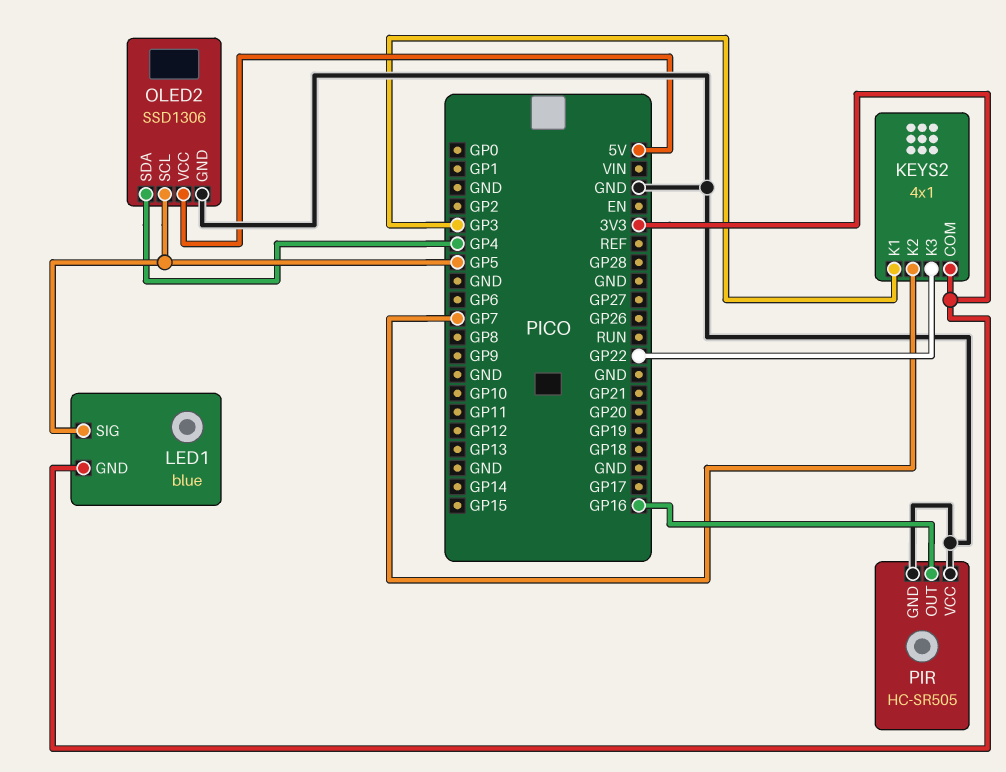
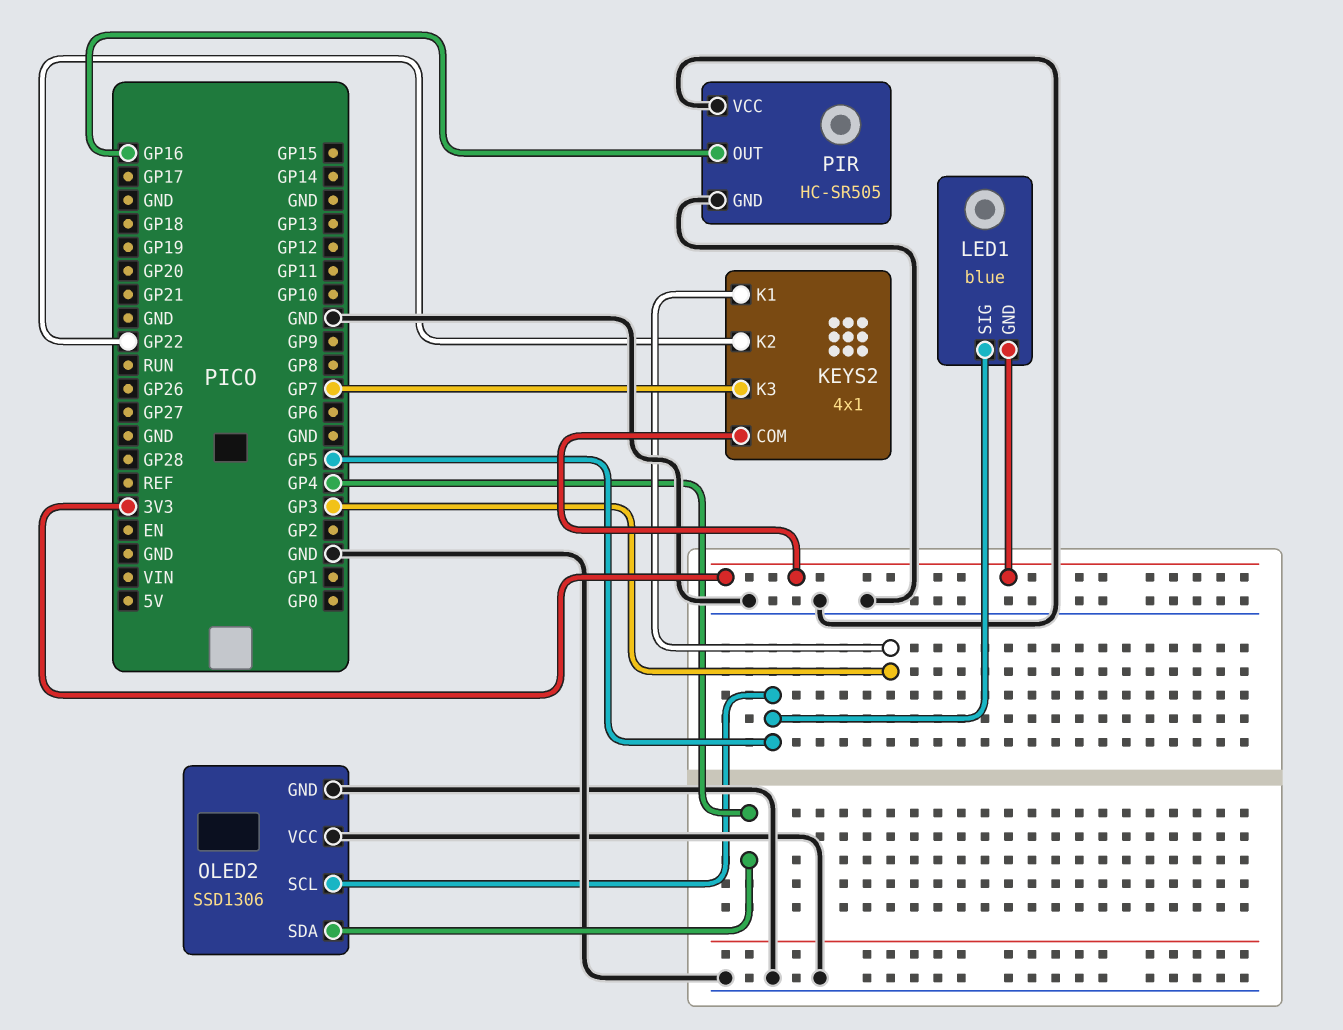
KEYS2 pin K2: GP7 -> GP22
KEYS2 pin K3: GP22 -> GP7
OLED2 pin VCC: 5V -> GND

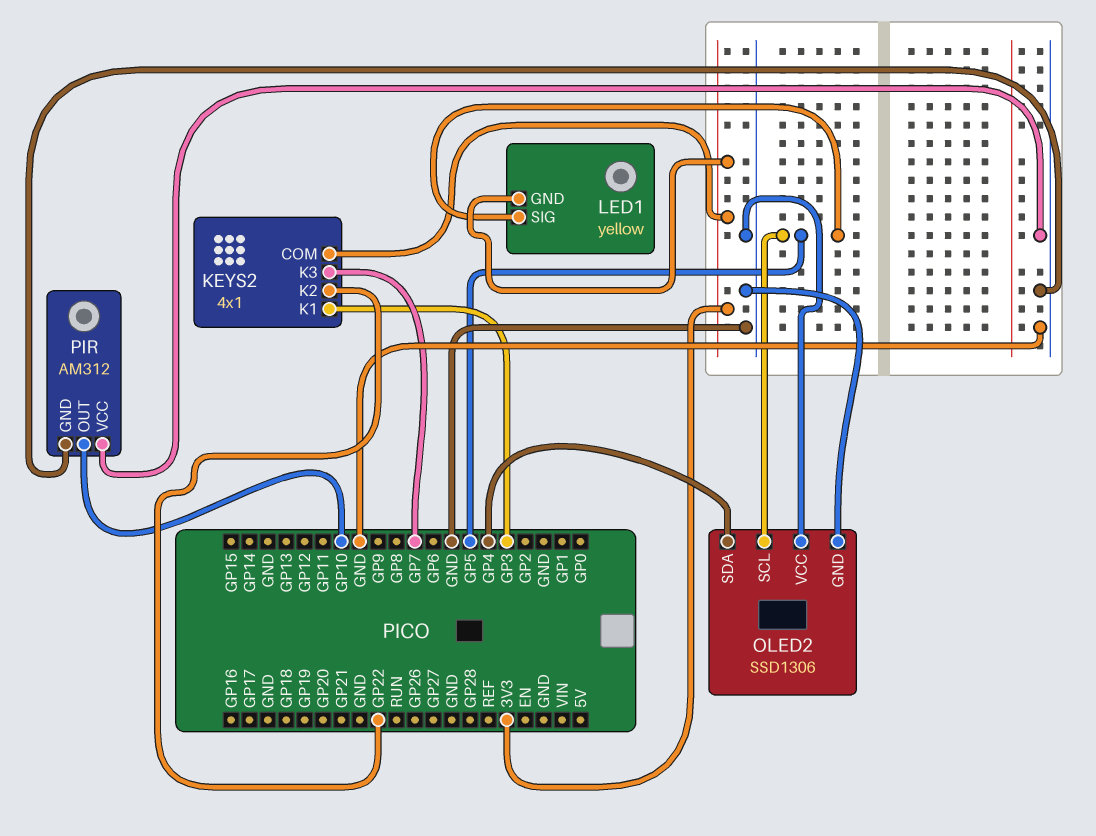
LED1: blue -> yellow
PIR: HC-SR505 -> AM312
PIR pin OUT: GP16 -> GP10

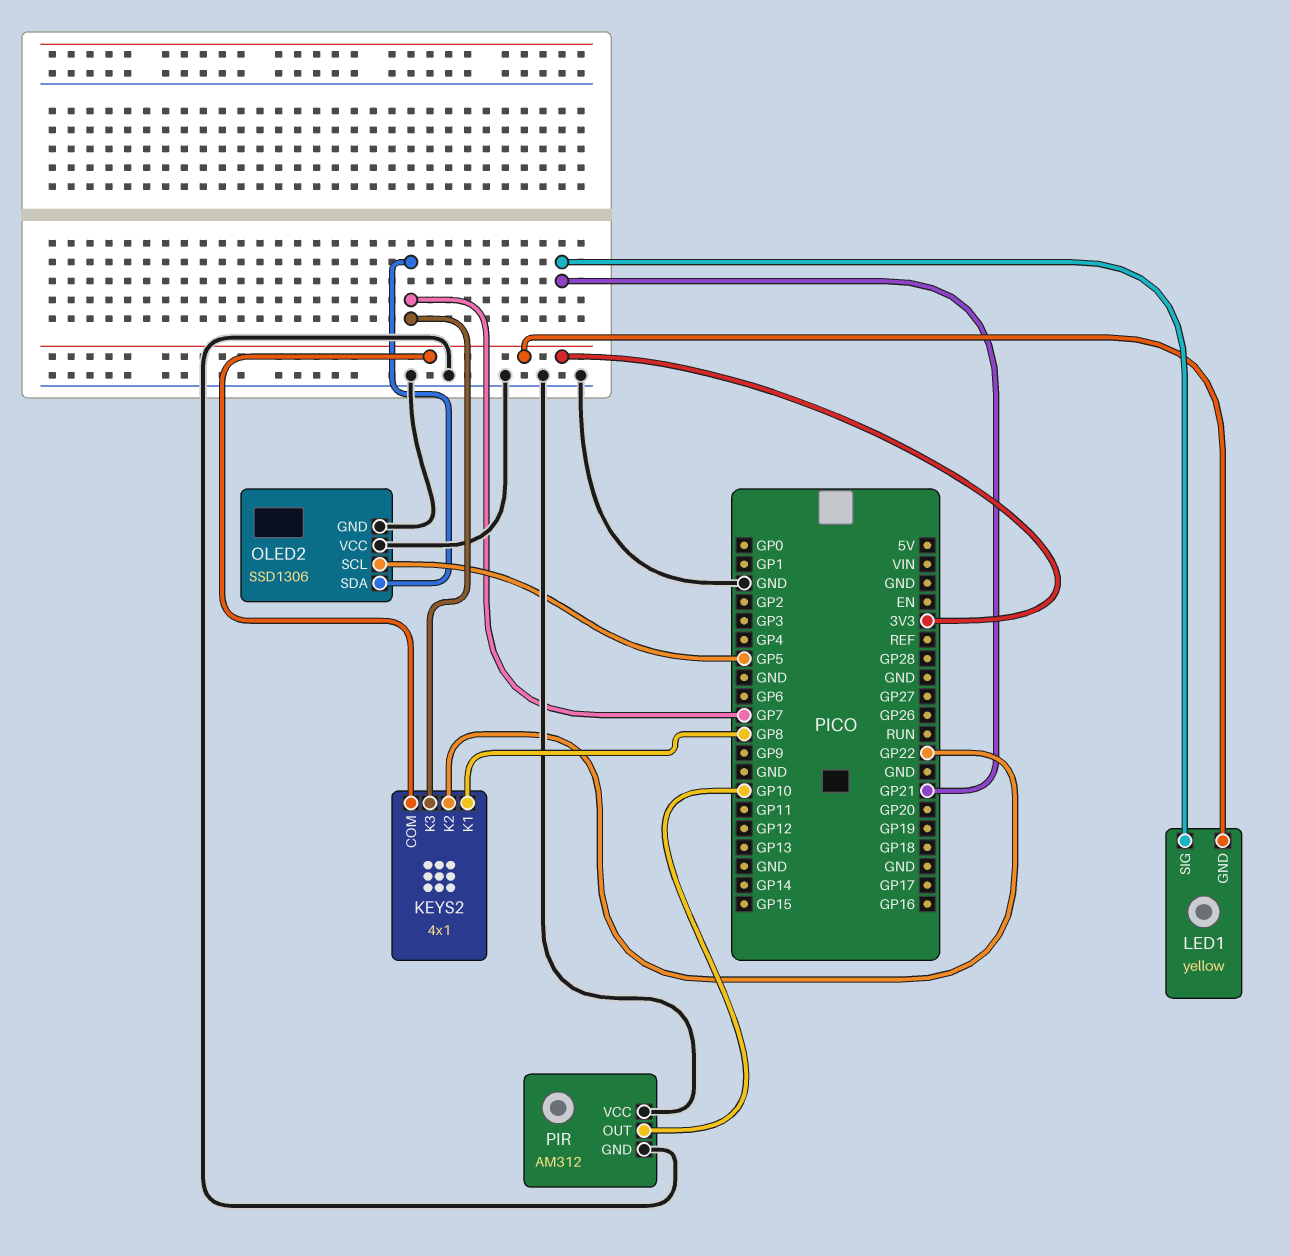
KEYS2 pin K1: GP3 -> GP8
LED1 pin SIG: GP5 -> GP21
OLED2 pin SDA: GP4 -> GP7

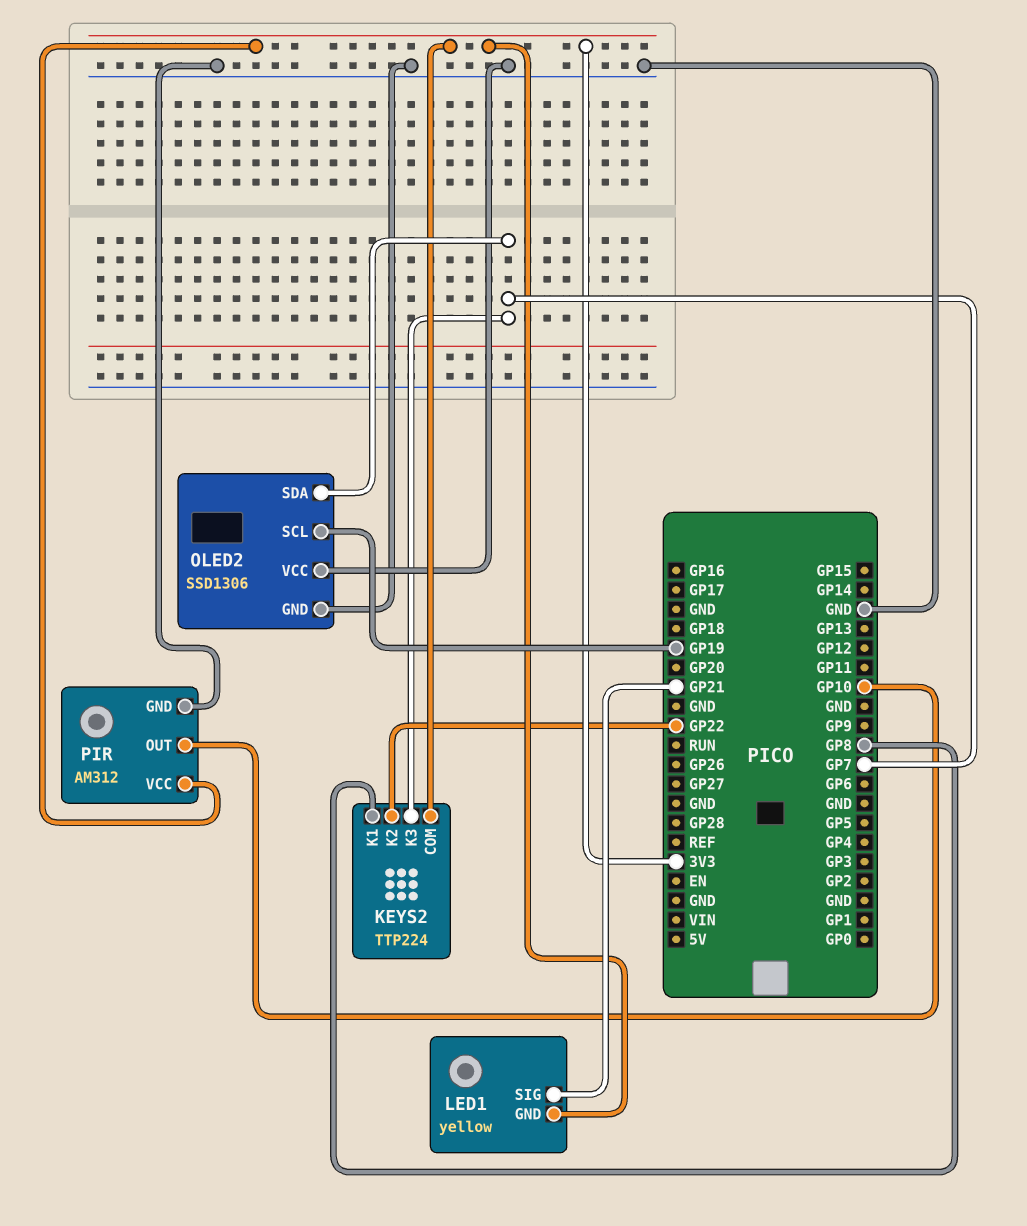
KEYS2: 4x1 -> TTP224
OLED2 pin SCL: GP5 -> GP19
PIR pin VCC: GND -> 3V3

